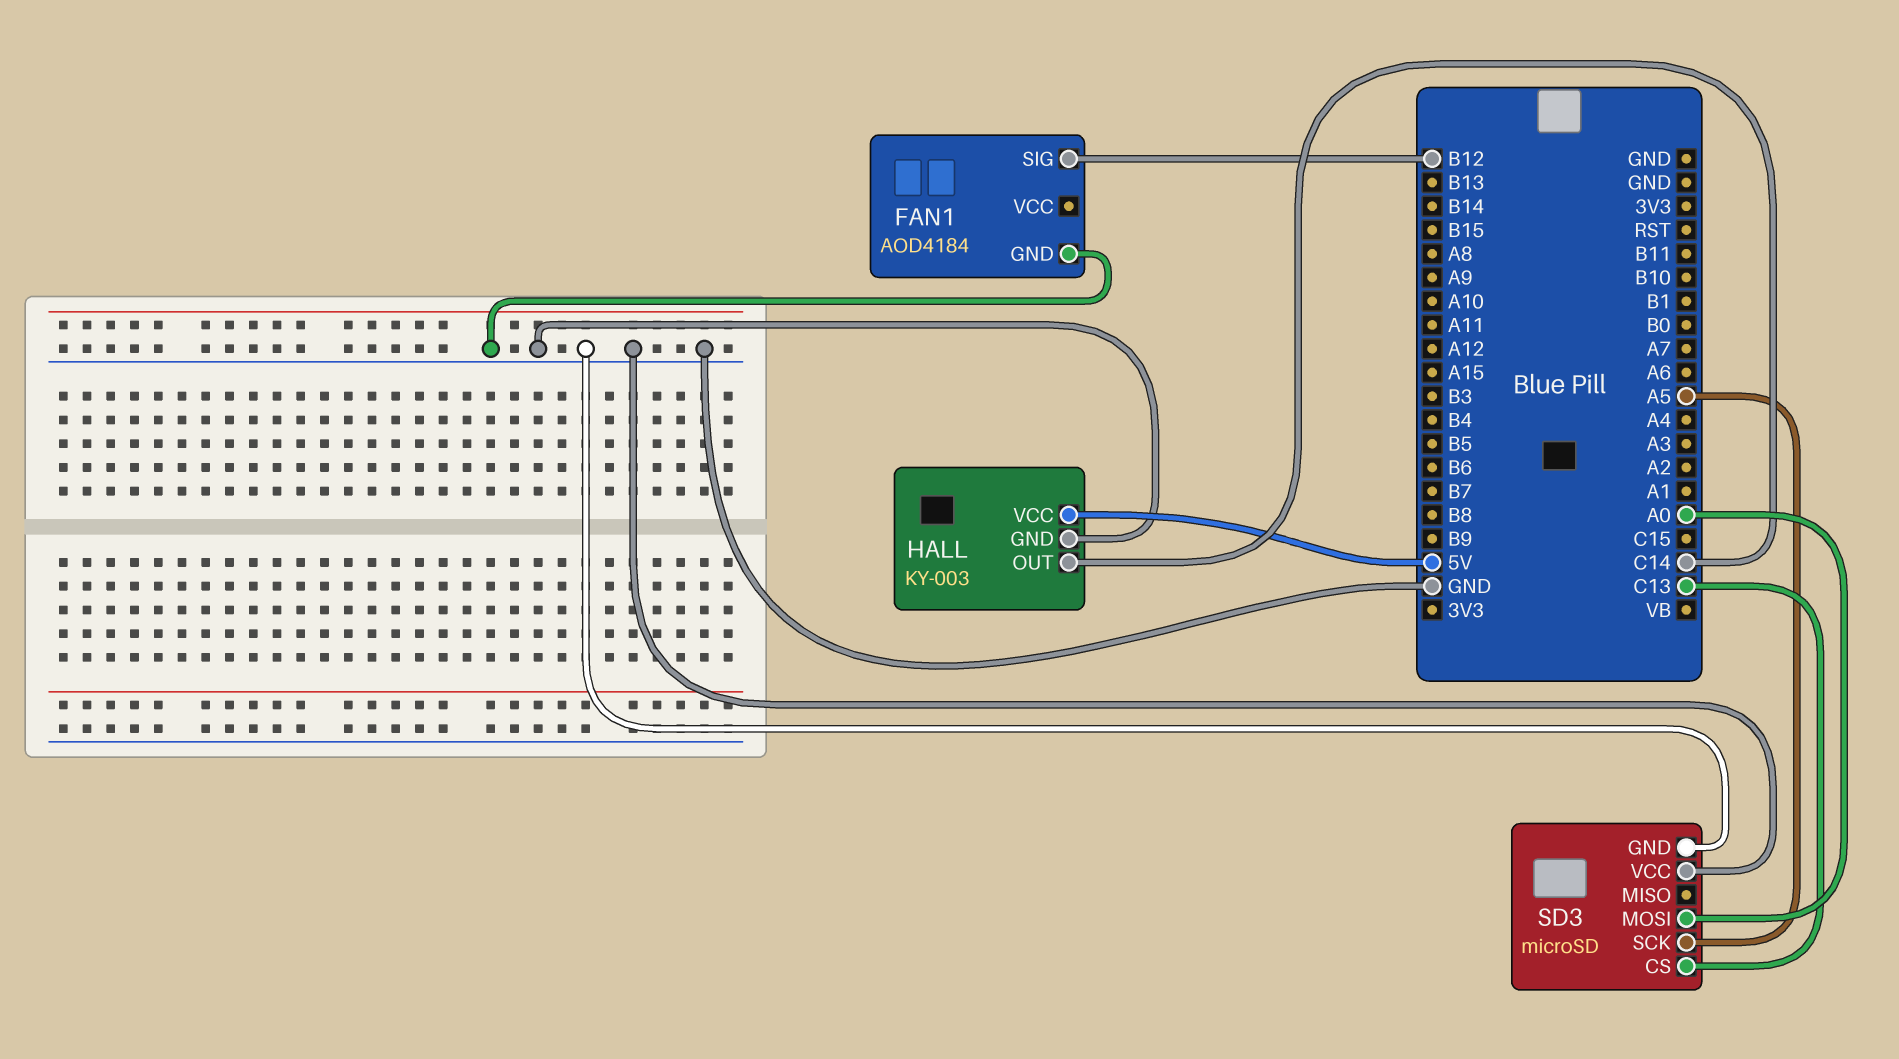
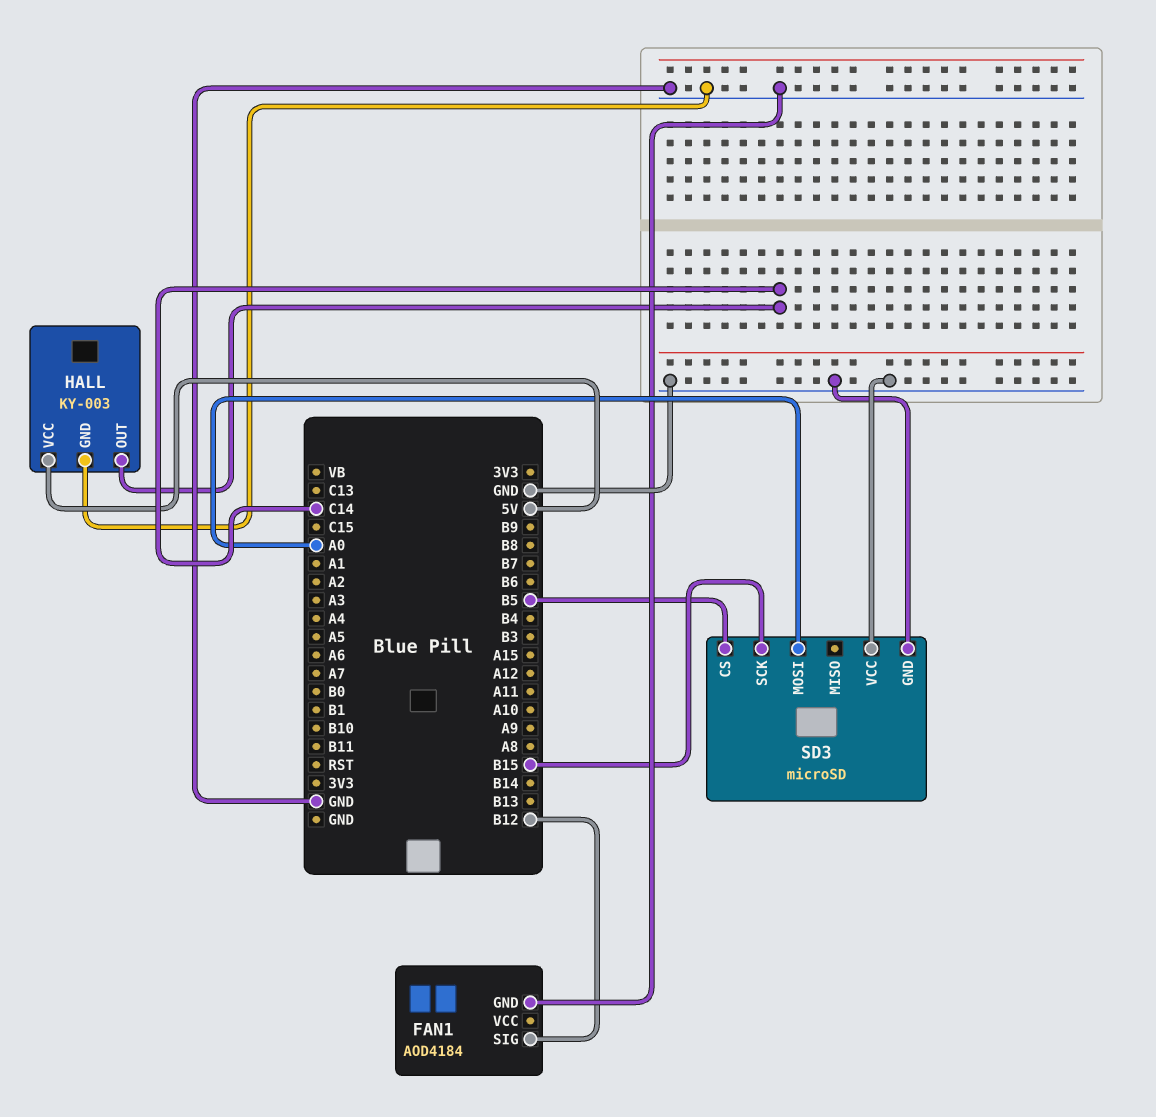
SD3 pin CS: C13 -> B5
SD3 pin SCK: A5 -> B15

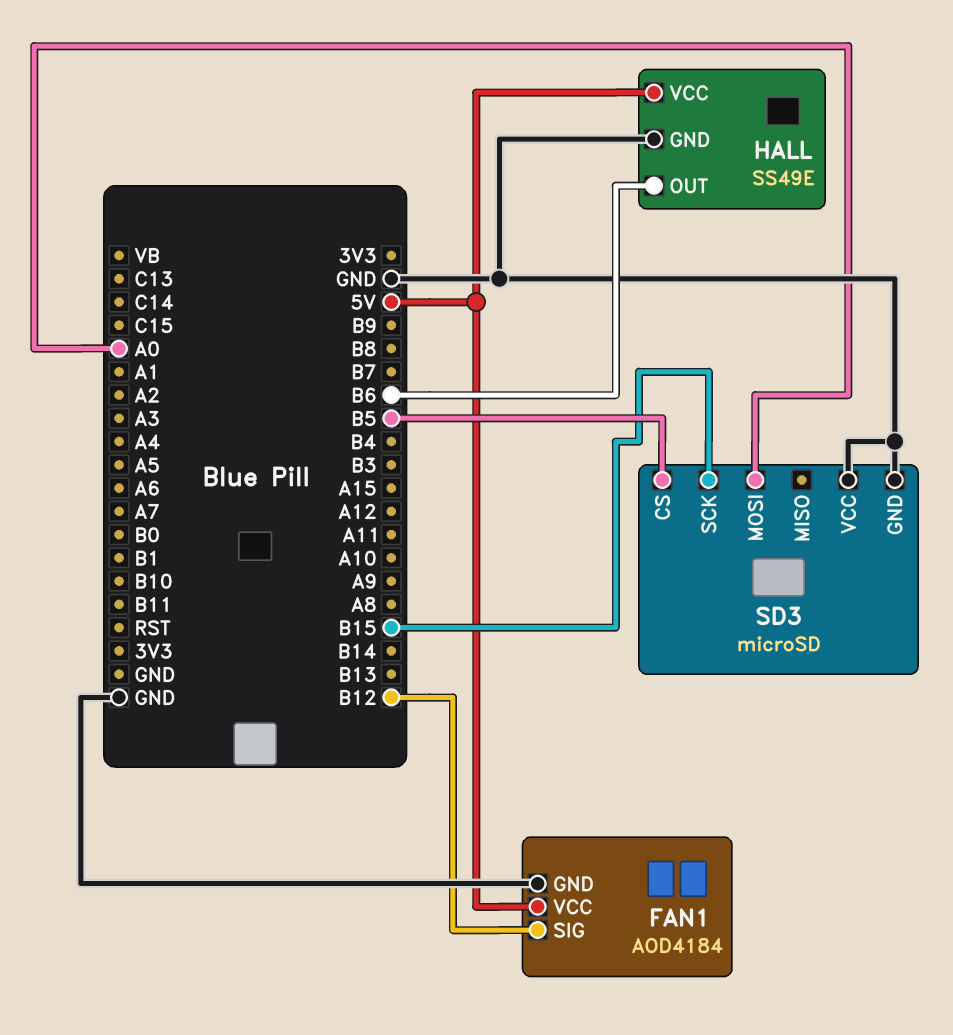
FAN1 pin VCC: none -> 5V
HALL: KY-003 -> SS49E
HALL pin OUT: C14 -> B6

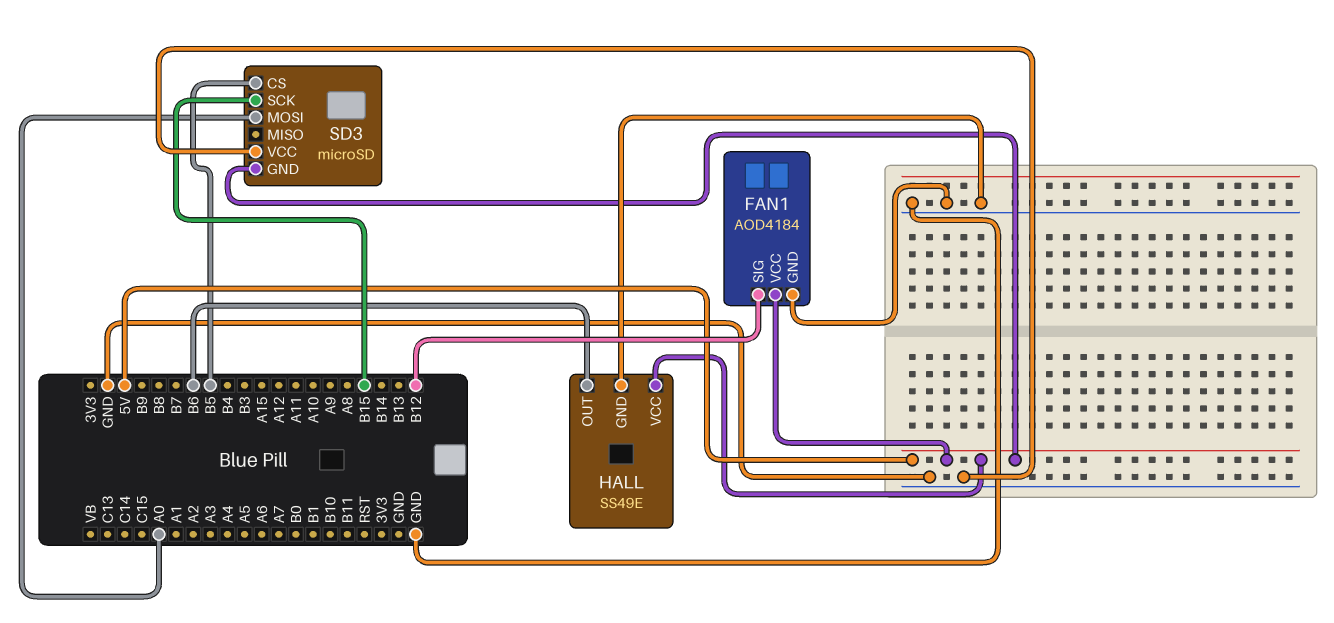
SD3 pin GND: GND -> 5V

